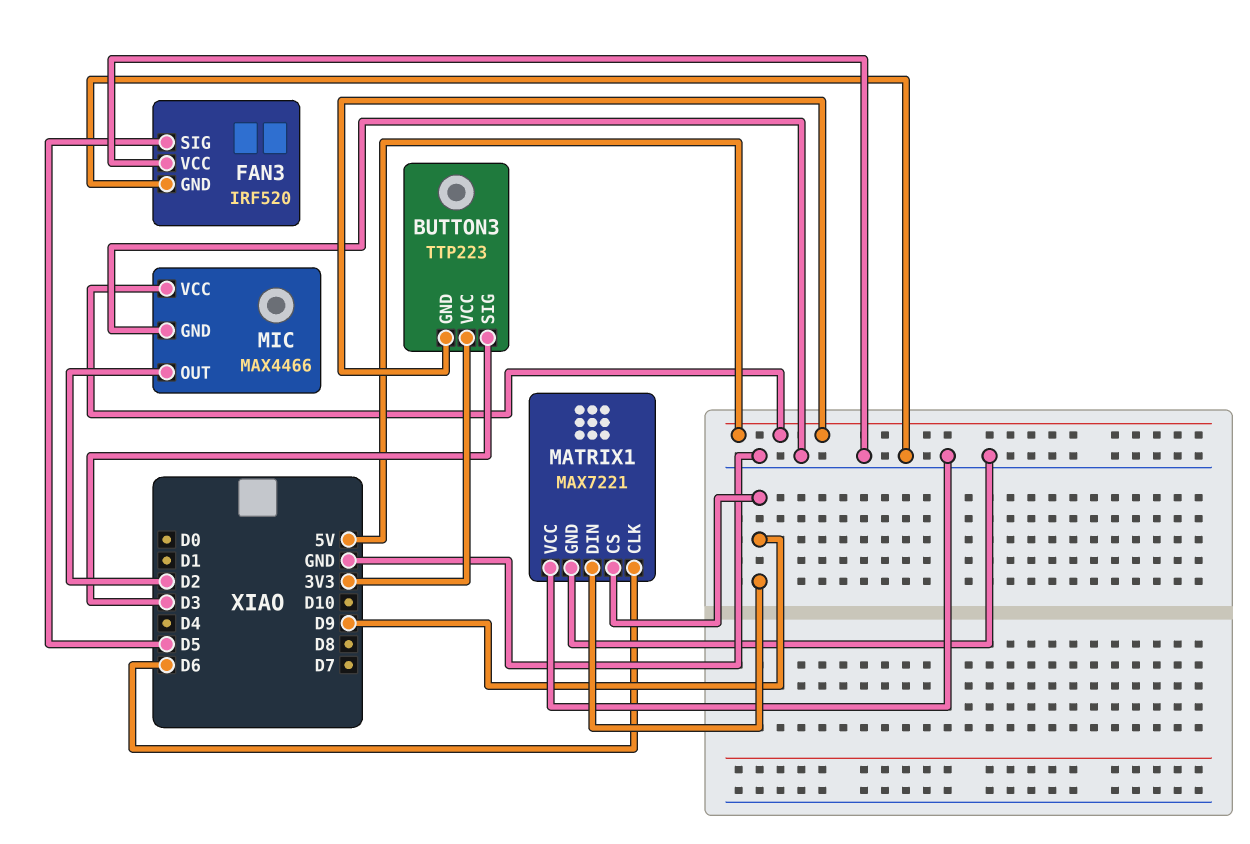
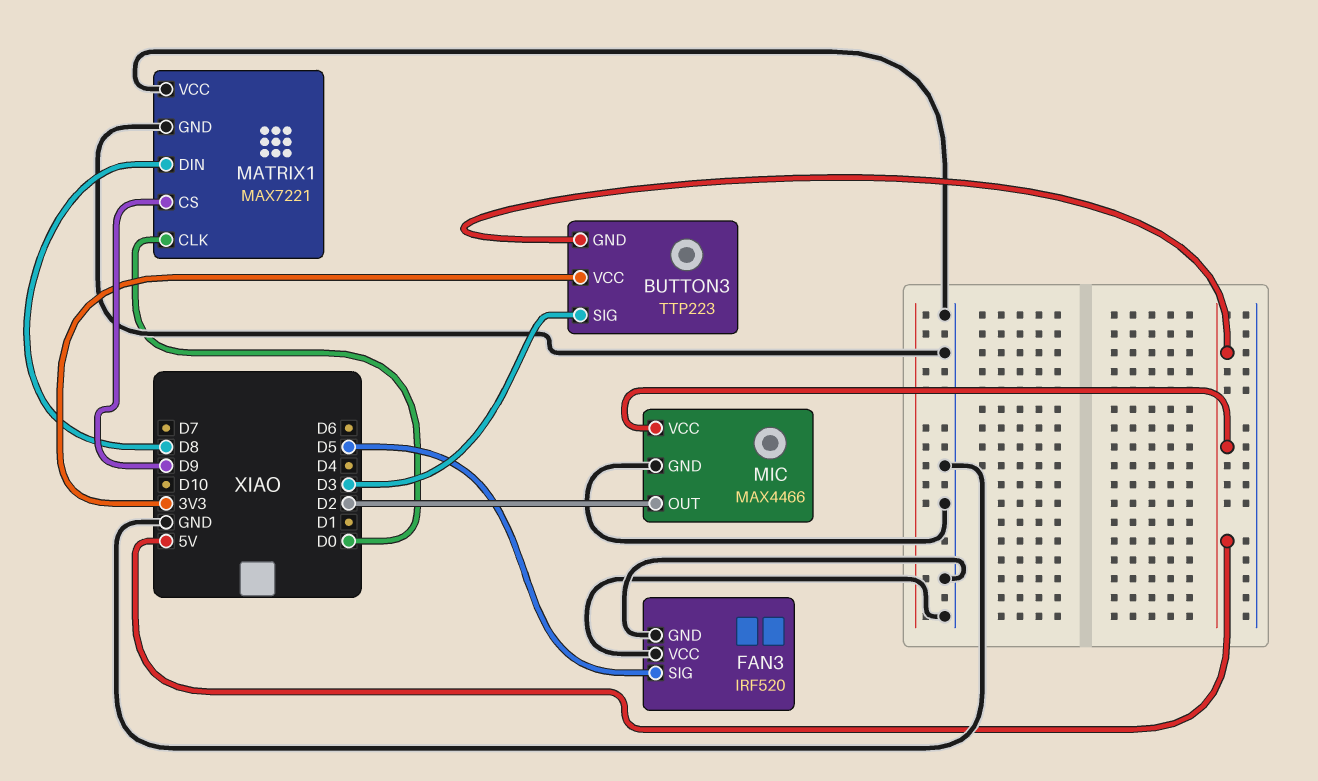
MATRIX1 pin CLK: D6 -> D0
MATRIX1 pin DIN: D9 -> D8

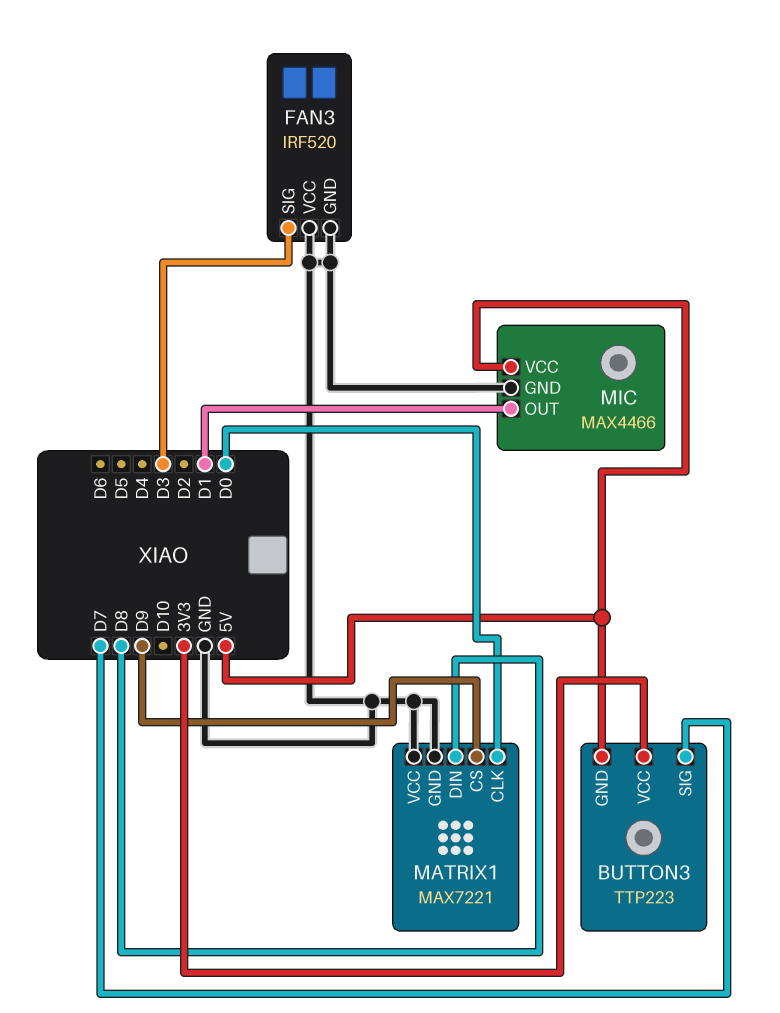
BUTTON3 pin SIG: D3 -> D7
FAN3 pin SIG: D5 -> D3
MIC pin OUT: D2 -> D1

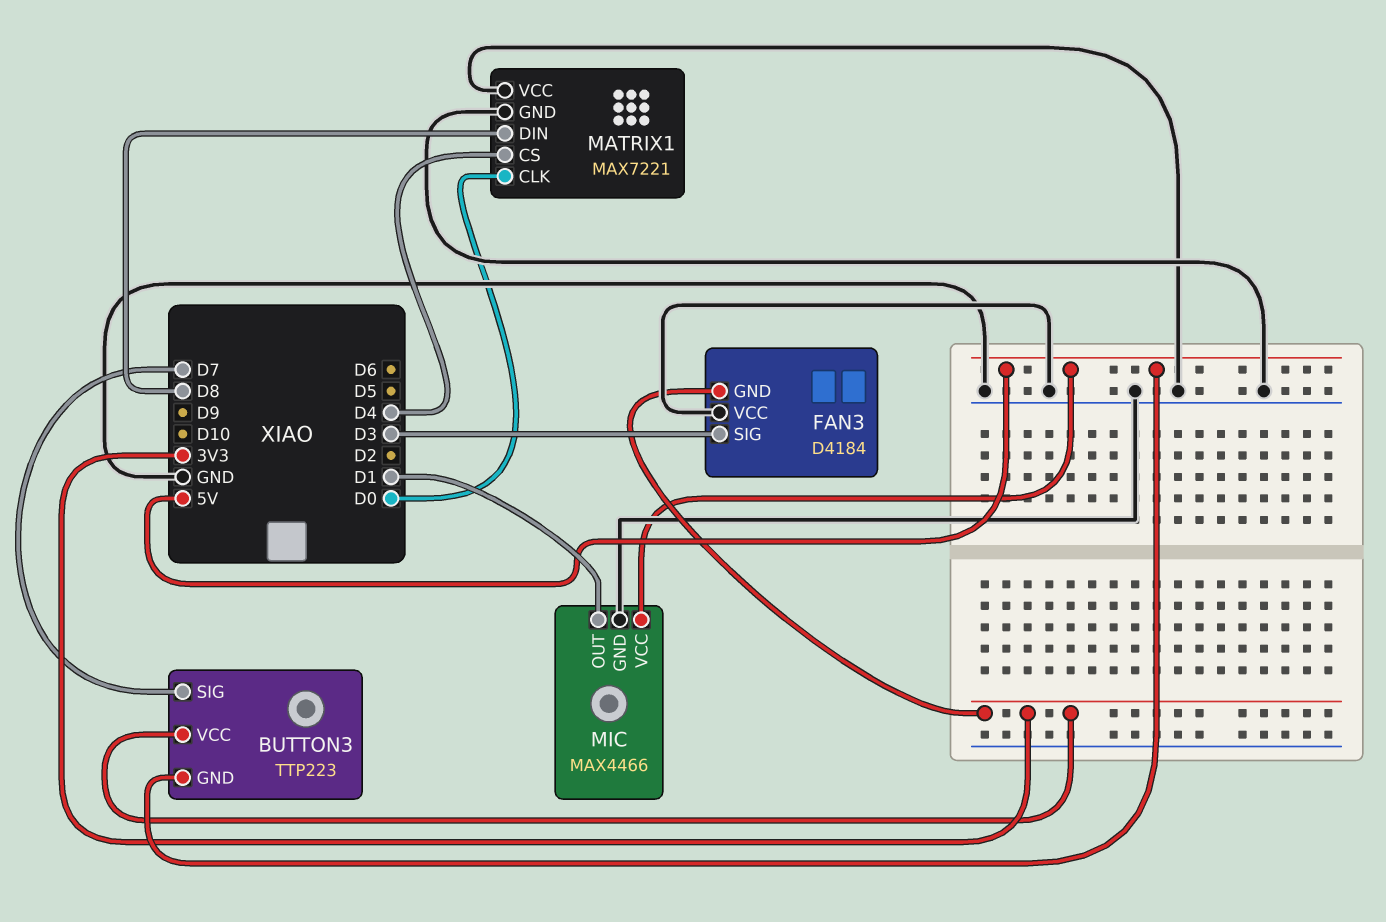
FAN3: IRF520 -> D4184
FAN3 pin GND: GND -> 3V3
MATRIX1 pin CS: D9 -> D4

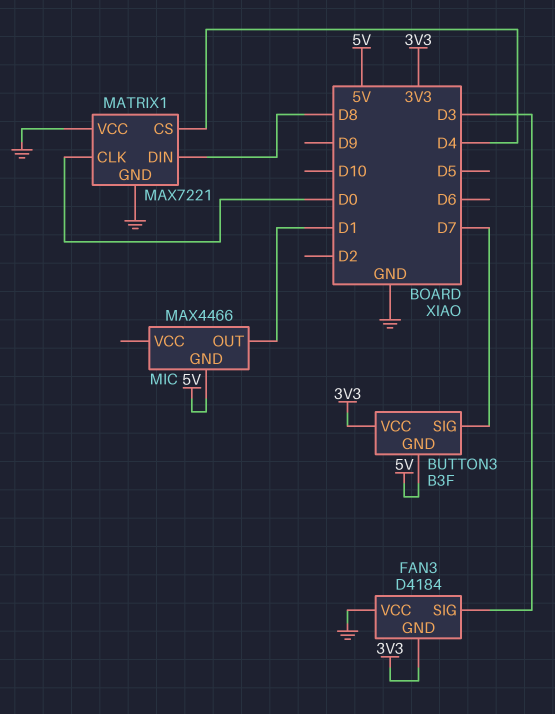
BUTTON3: TTP223 -> B3F
MIC pin GND: GND -> 5V
MIC pin VCC: 5V -> none

